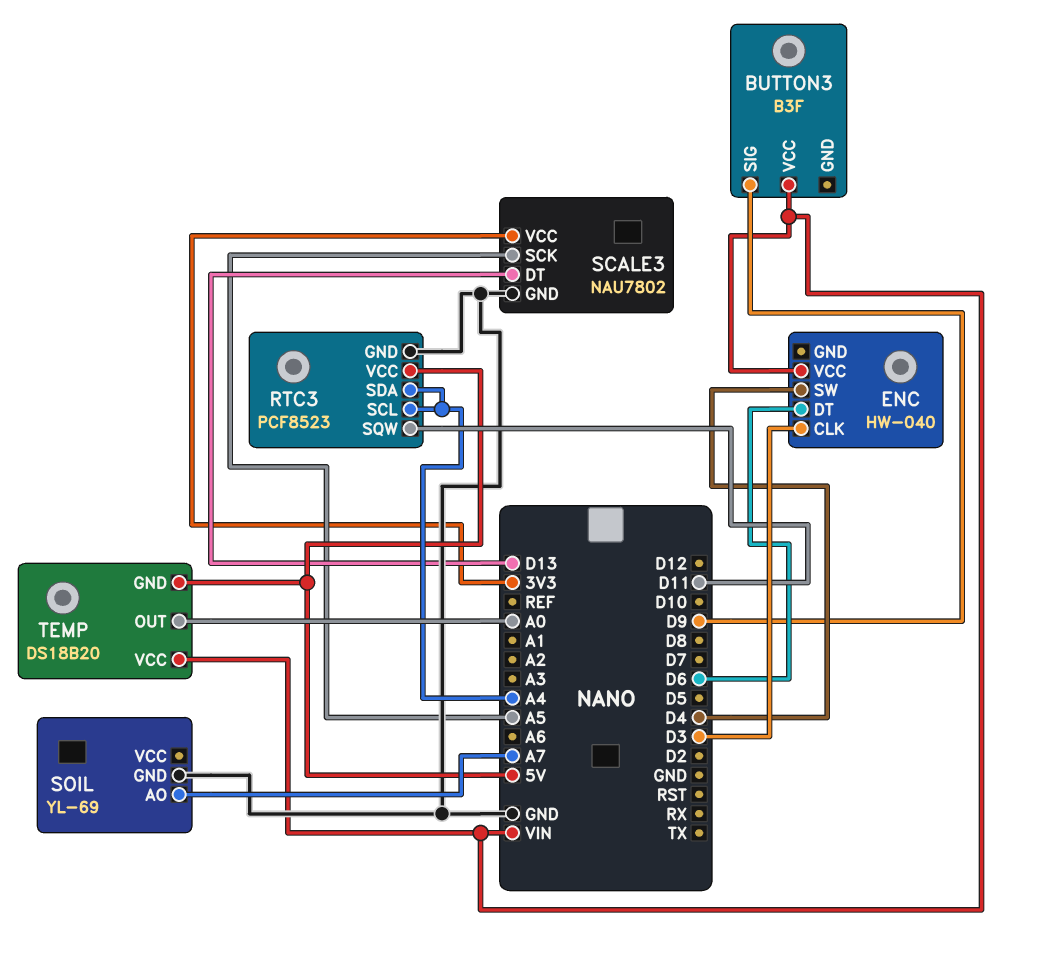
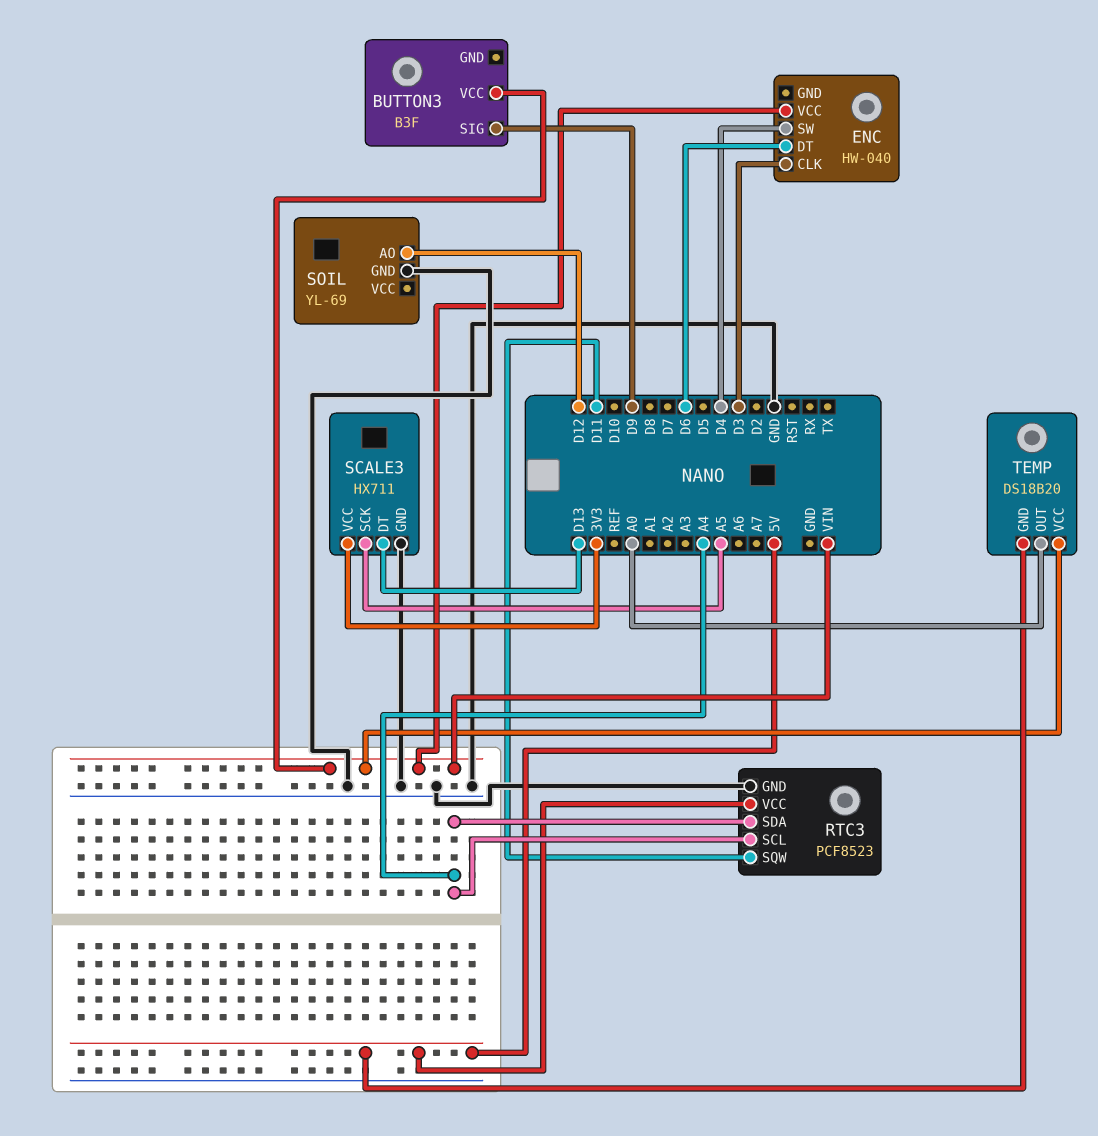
SCALE3: NAU7802 -> HX711
SOIL pin AO: A7 -> D12

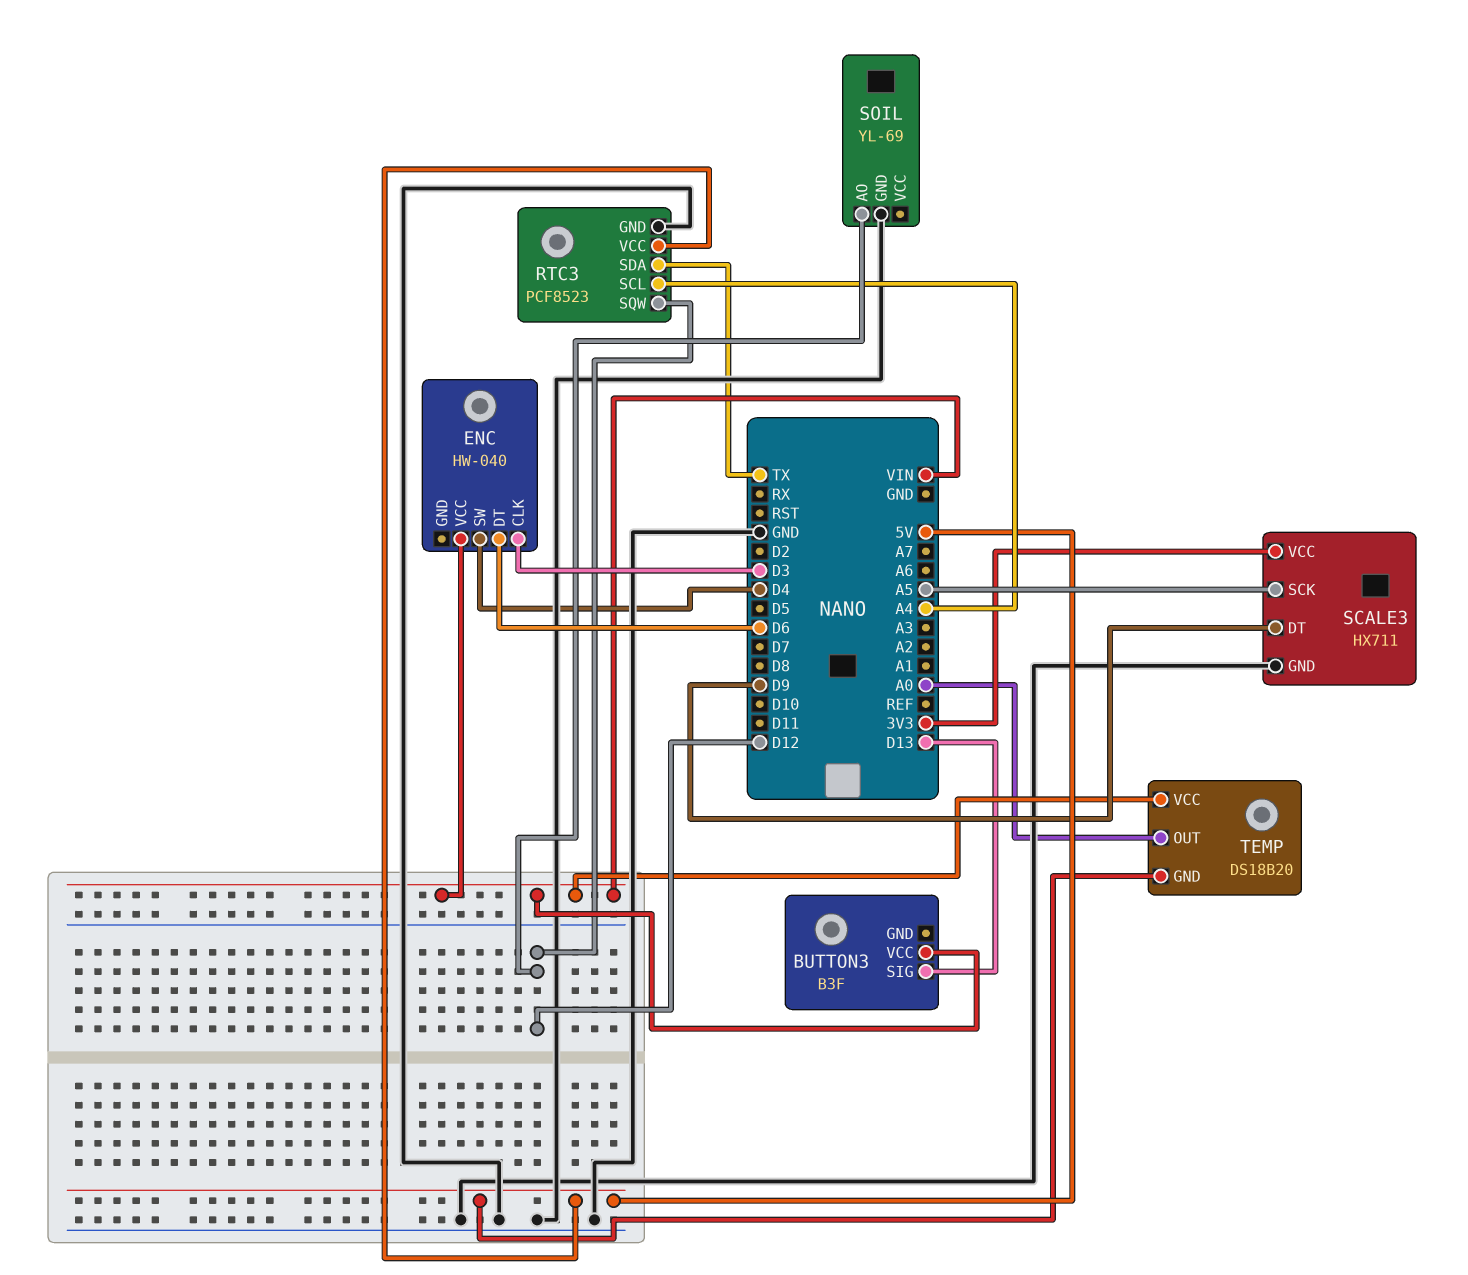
BUTTON3 pin SIG: D9 -> D13
RTC3 pin SDA: A4 -> TX
RTC3 pin SQW: D11 -> D12
SCALE3 pin DT: D13 -> D9

